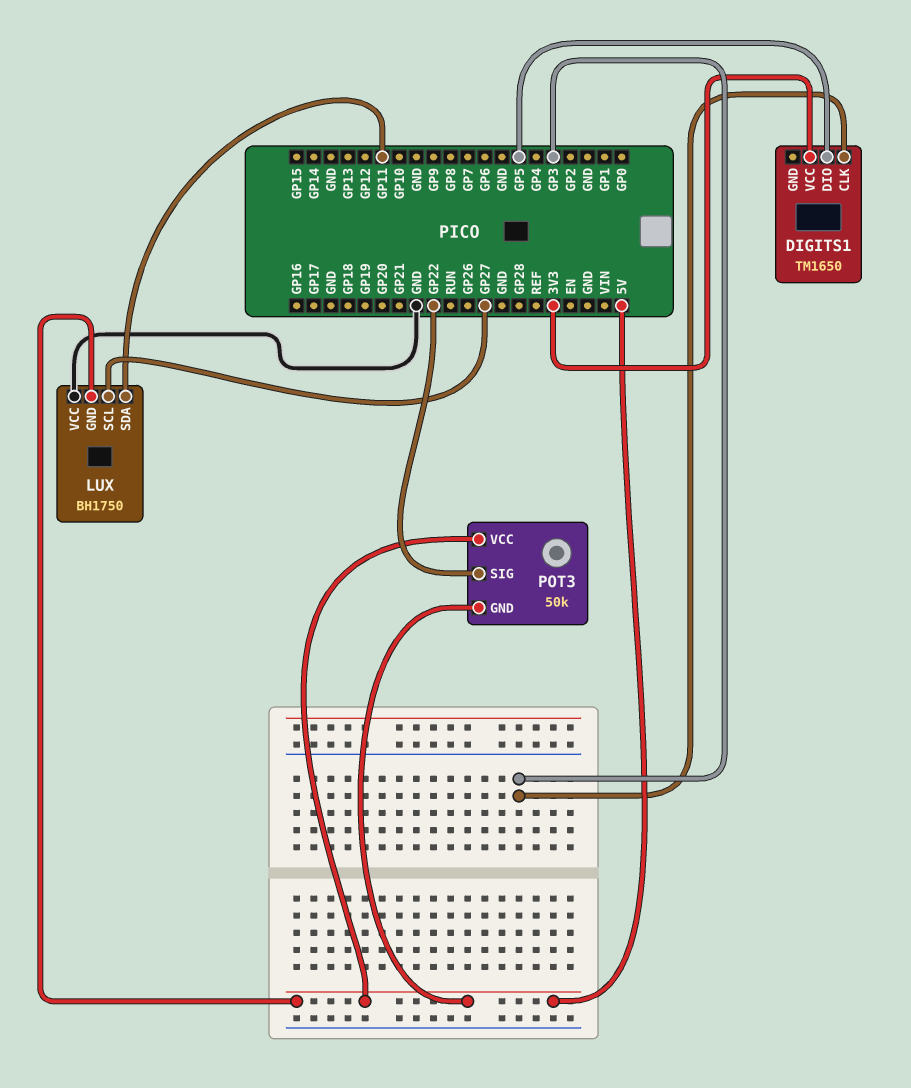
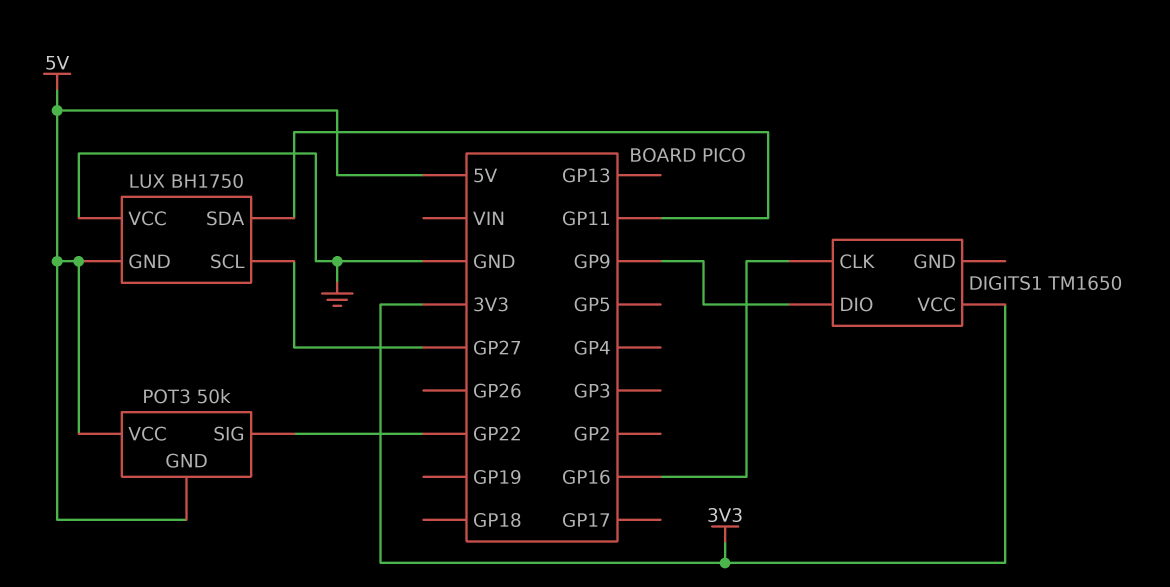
DIGITS1 pin CLK: GP3 -> GP16
DIGITS1 pin DIO: GP5 -> GP9

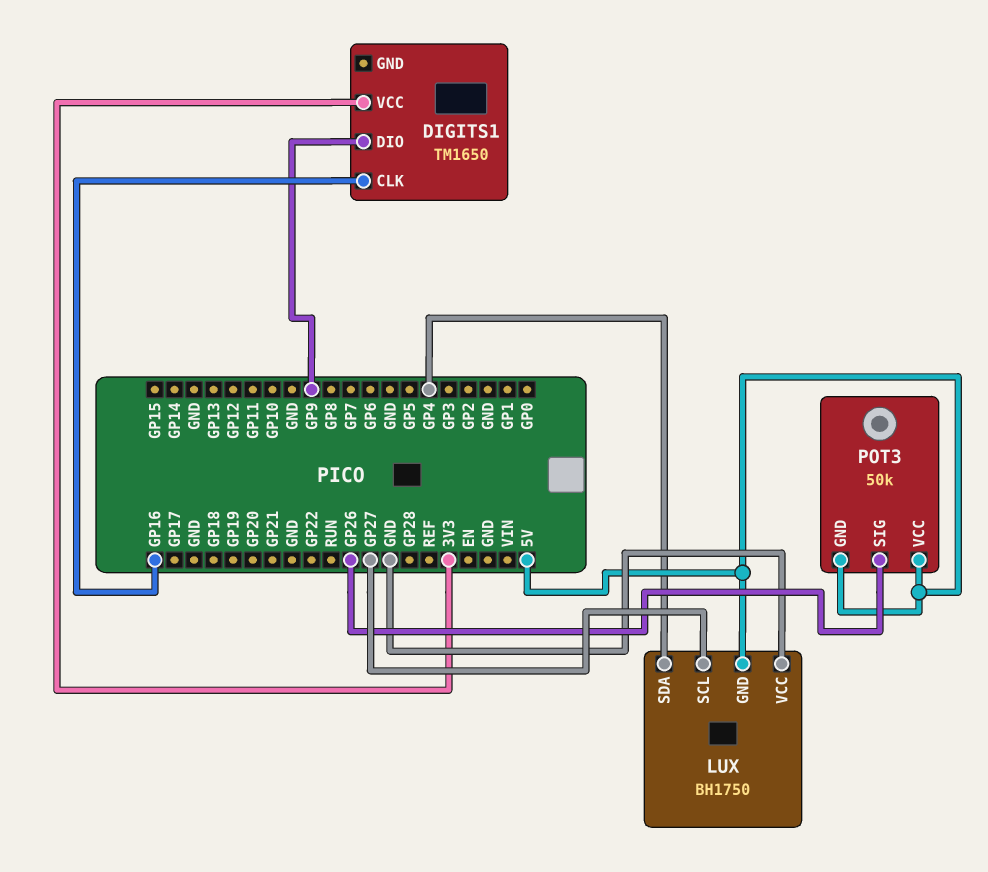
LUX pin SDA: GP11 -> GP4
POT3 pin SIG: GP22 -> GP26

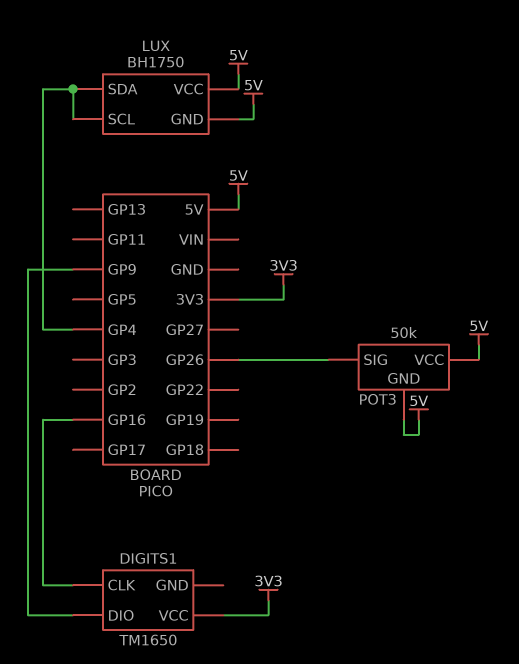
LUX pin SCL: GP27 -> GP4
LUX pin VCC: GND -> 5V

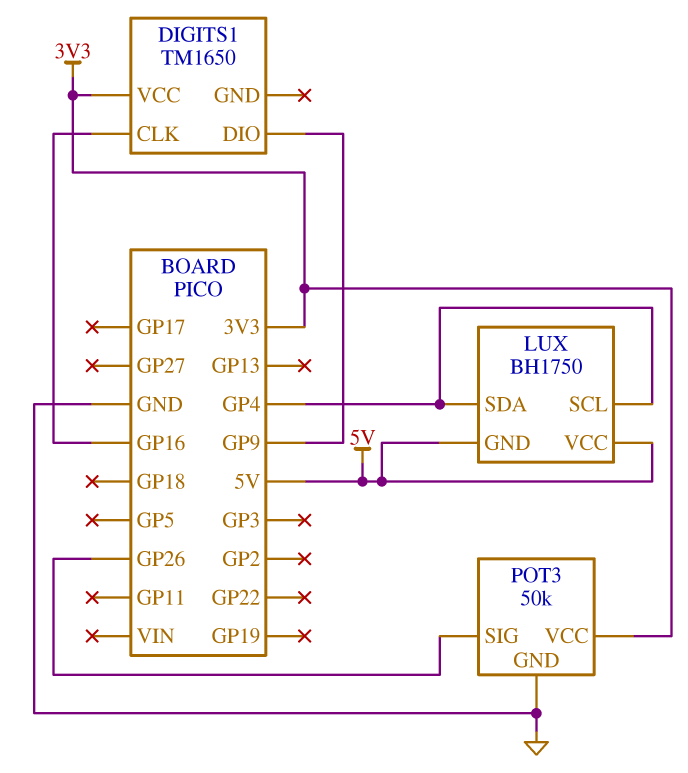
POT3 pin GND: 5V -> GND
POT3 pin VCC: 5V -> 3V3

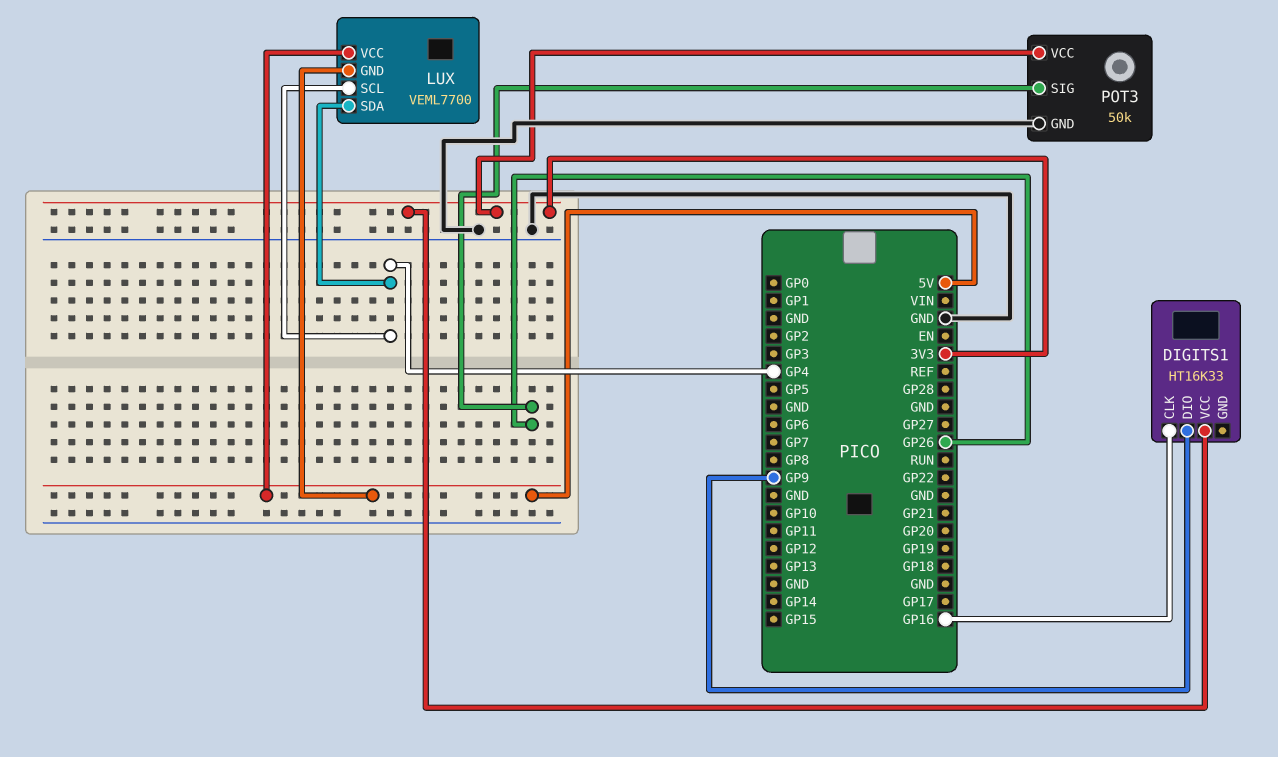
DIGITS1: TM1650 -> HT16K33
LUX: BH1750 -> VEML7700

